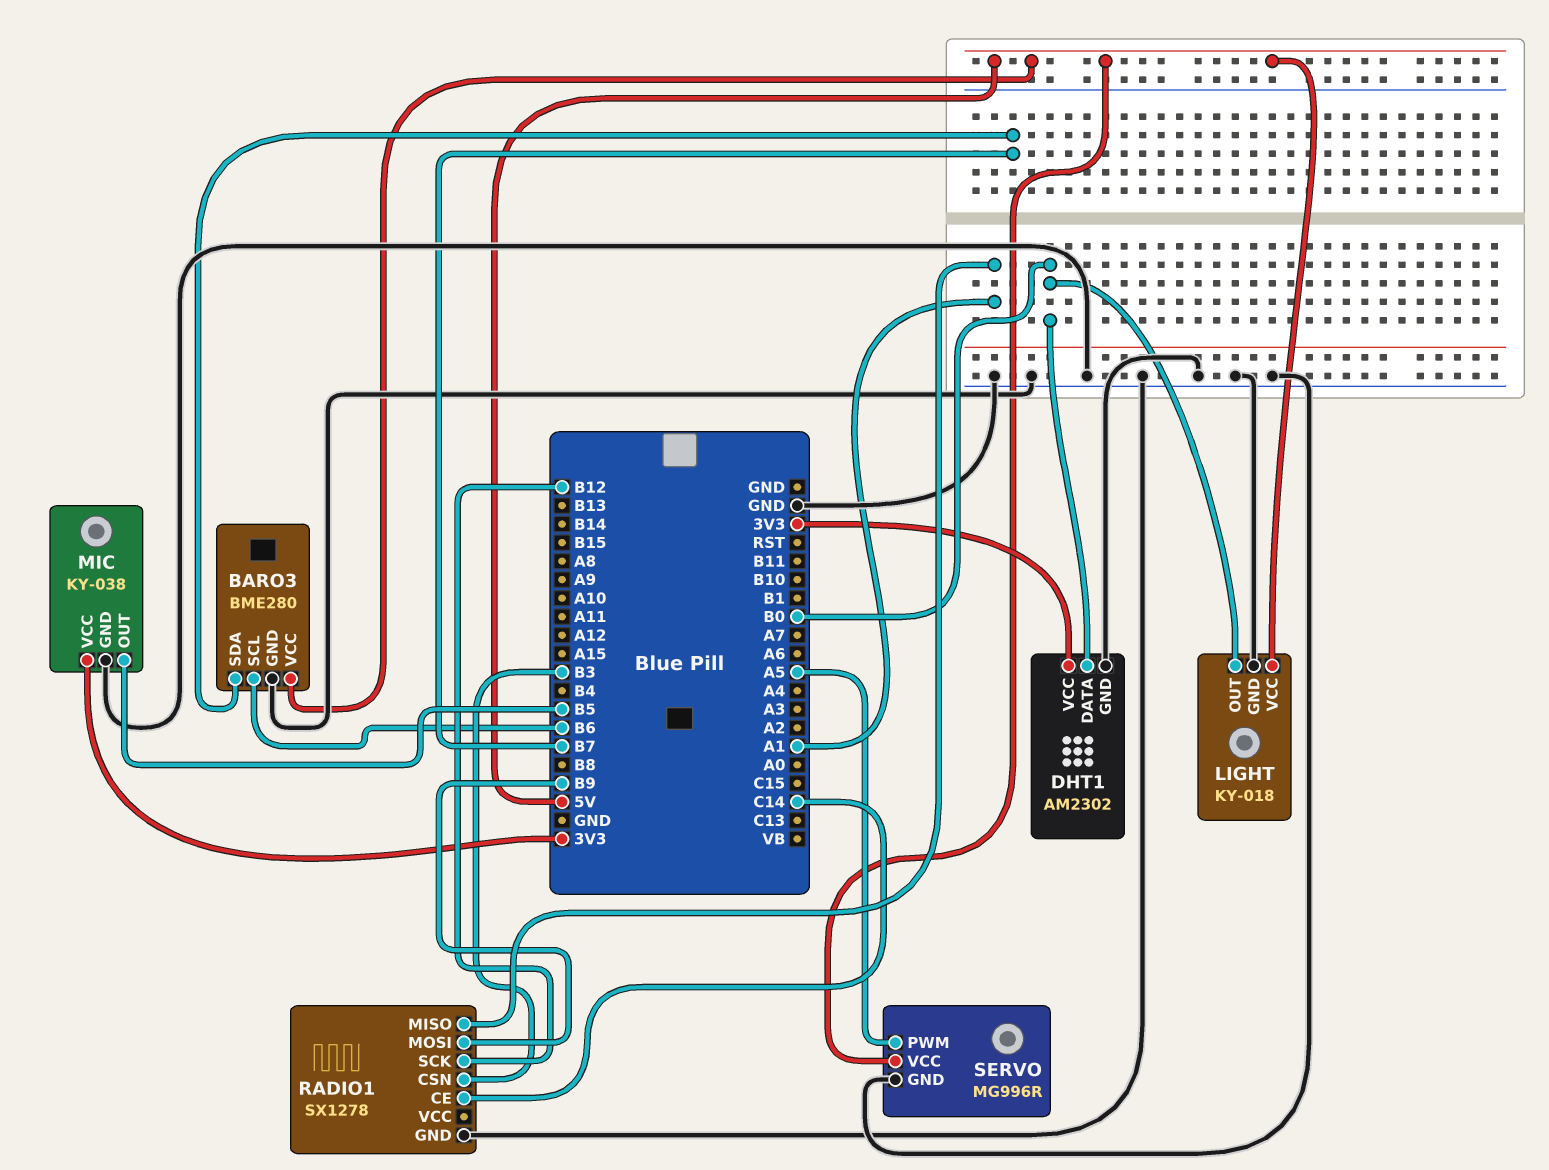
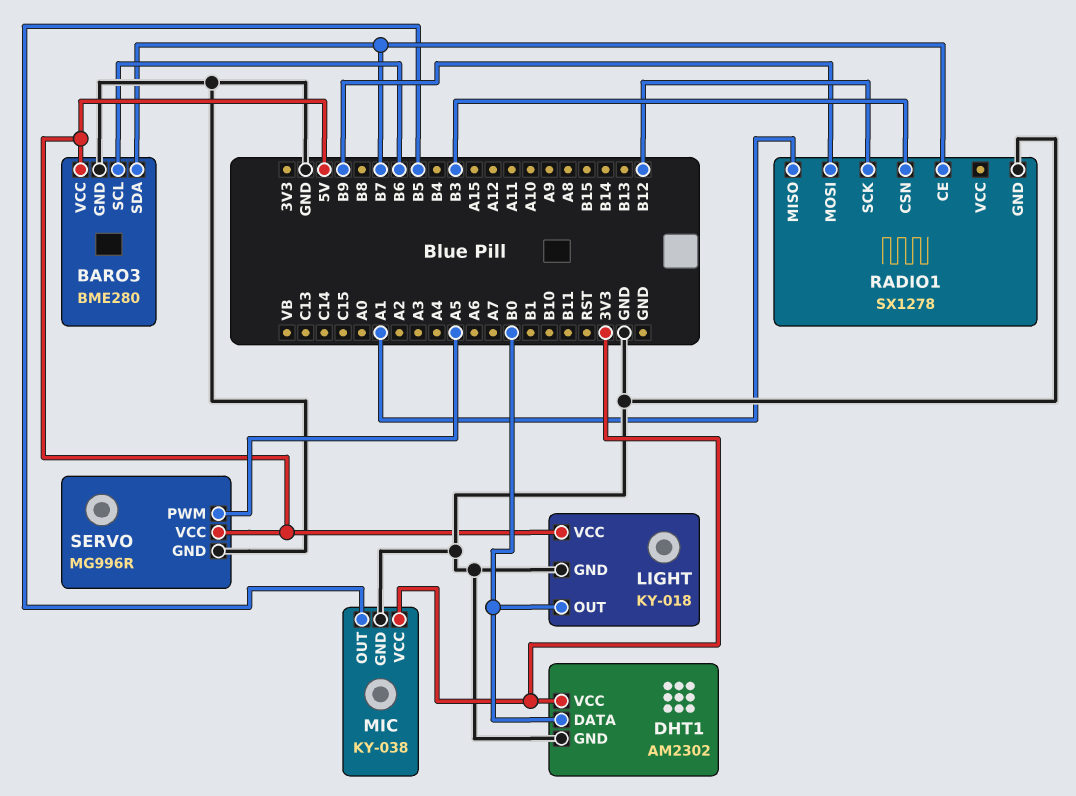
RADIO1 pin CE: C14 -> B7

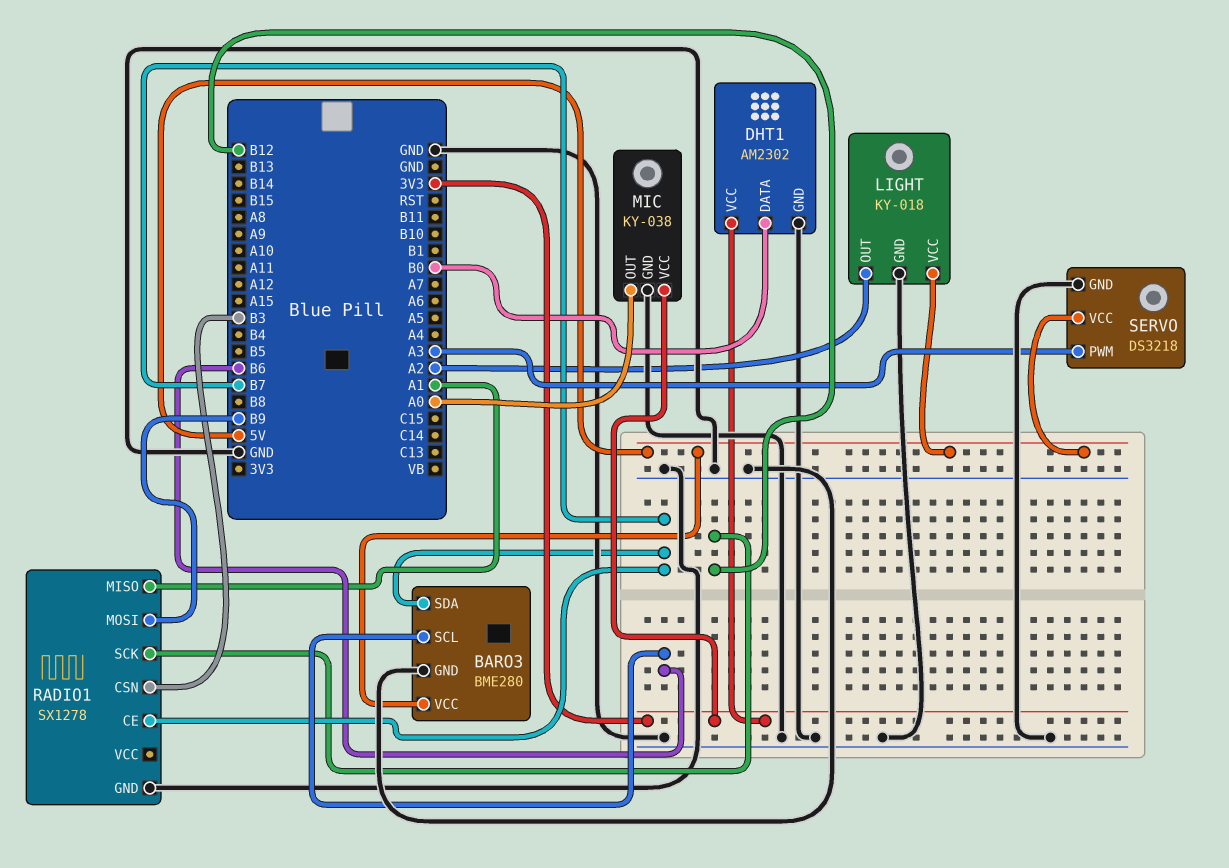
LIGHT pin OUT: B0 -> A2
MIC pin OUT: B5 -> A0
SERVO: MG996R -> DS3218
SERVO pin PWM: A5 -> A3

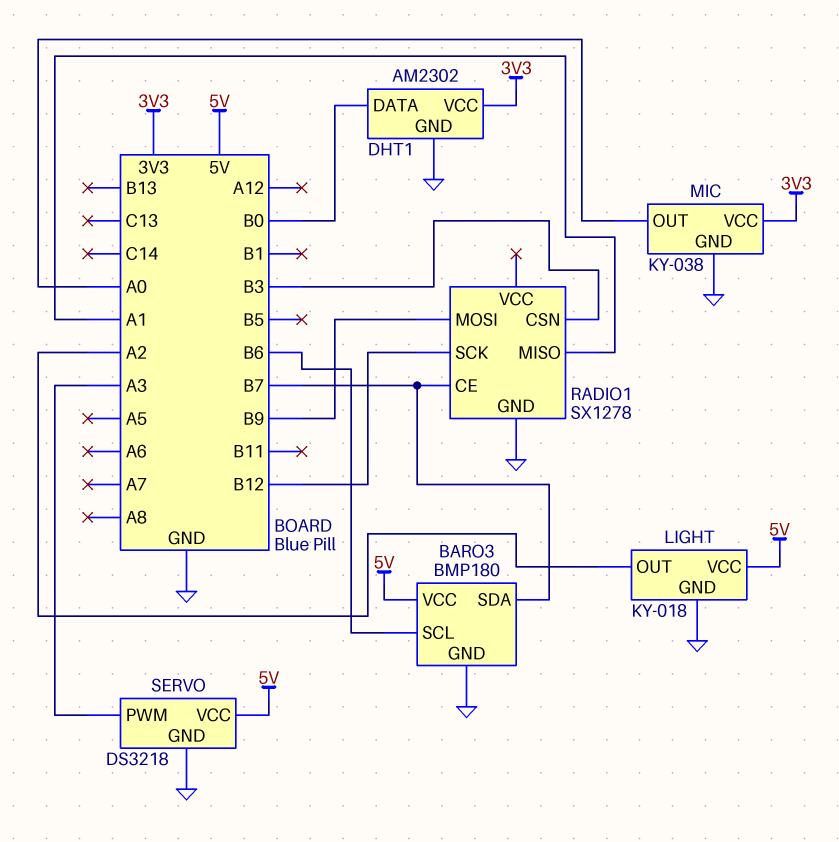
BARO3: BME280 -> BMP180

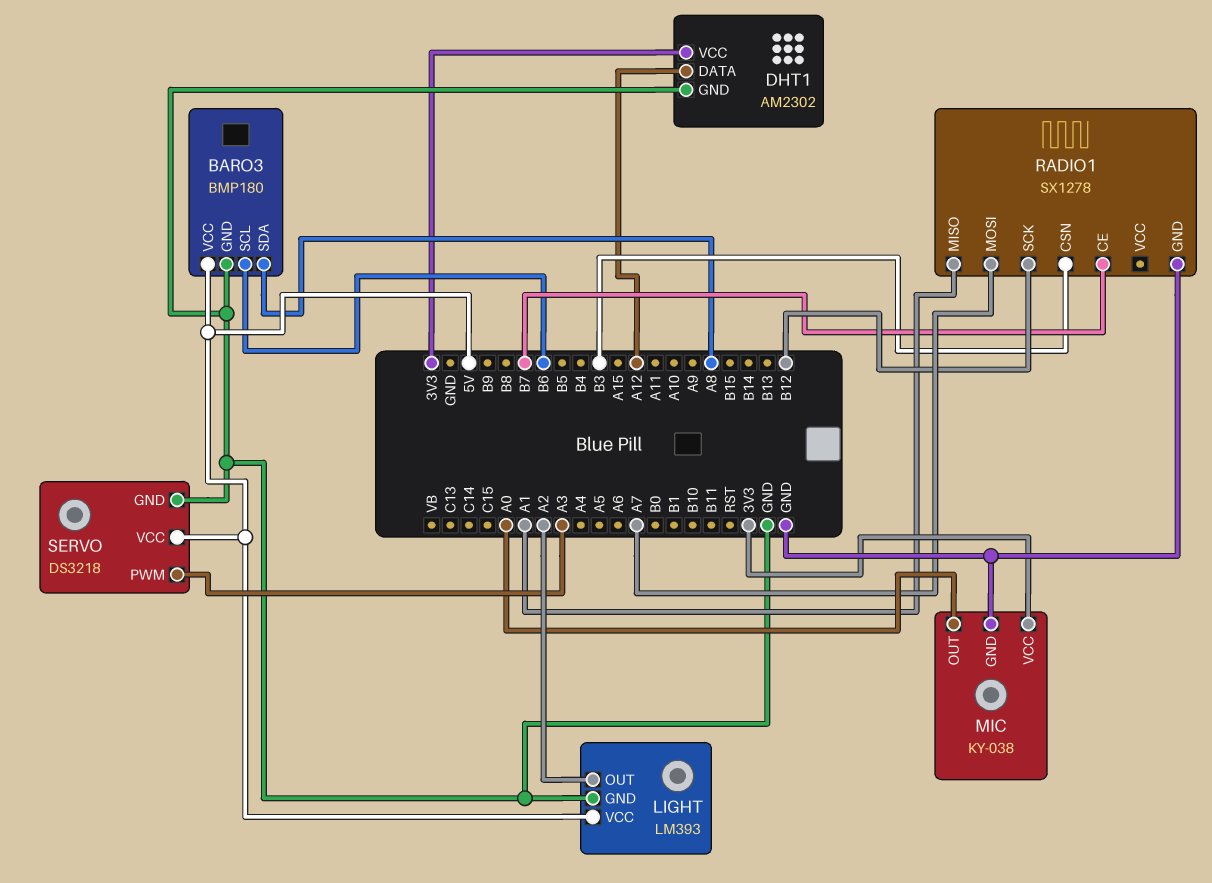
BARO3 pin SDA: B7 -> A8
DHT1 pin DATA: B0 -> A12
LIGHT: KY-018 -> LM393
RADIO1 pin MOSI: B9 -> A7

